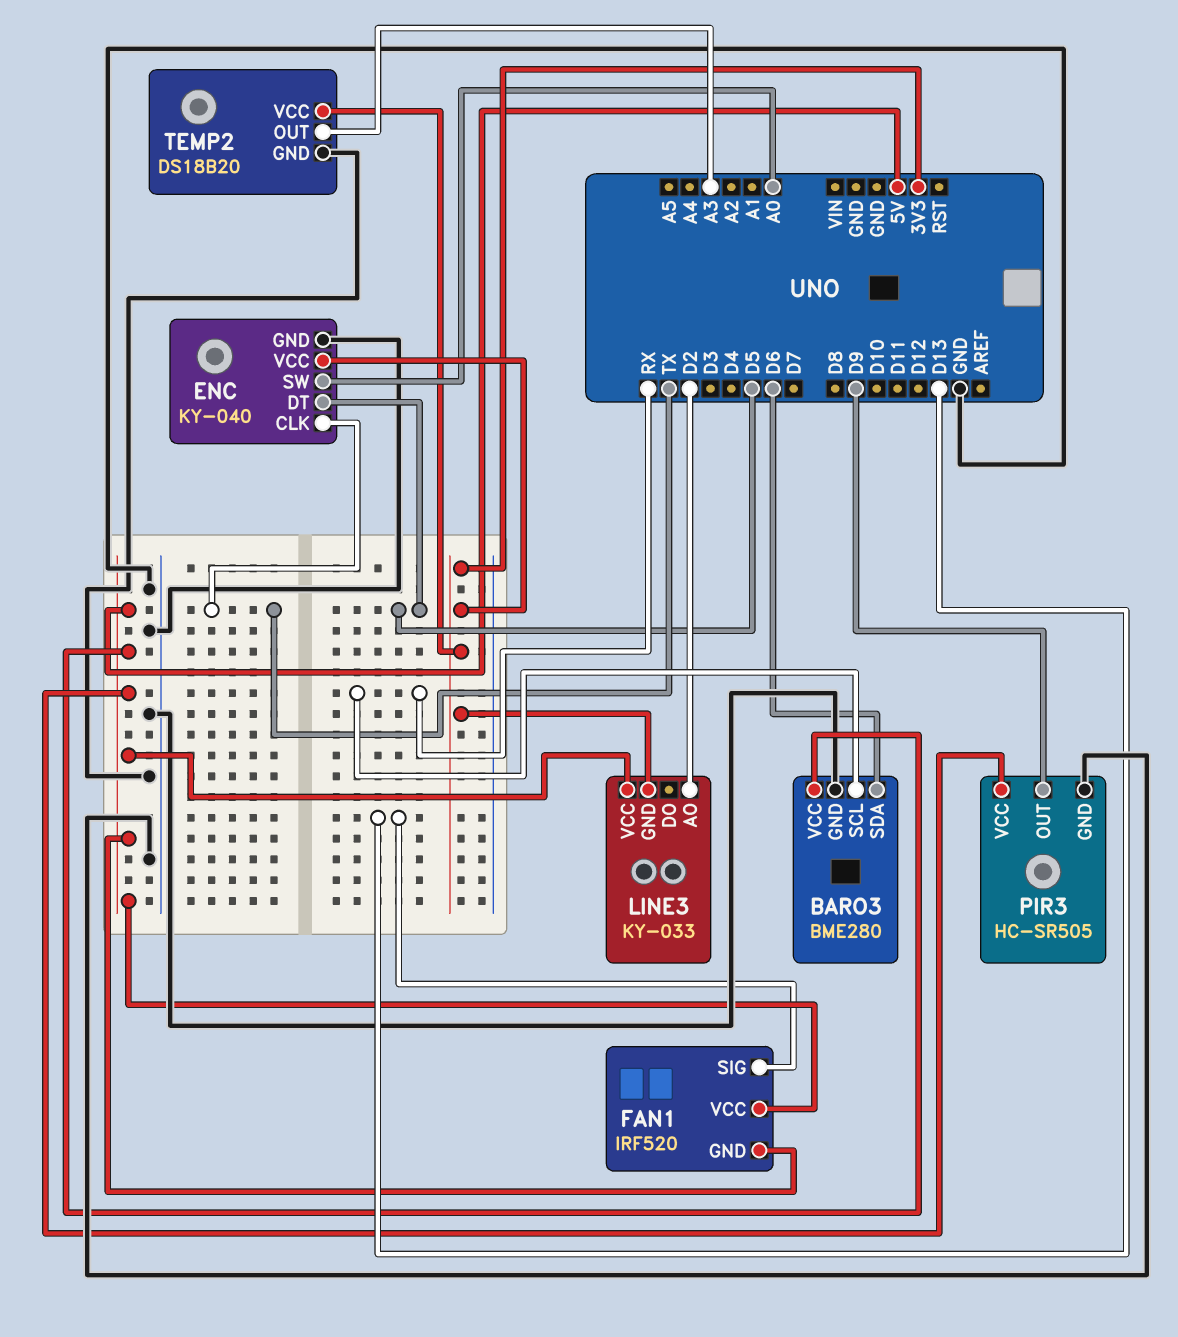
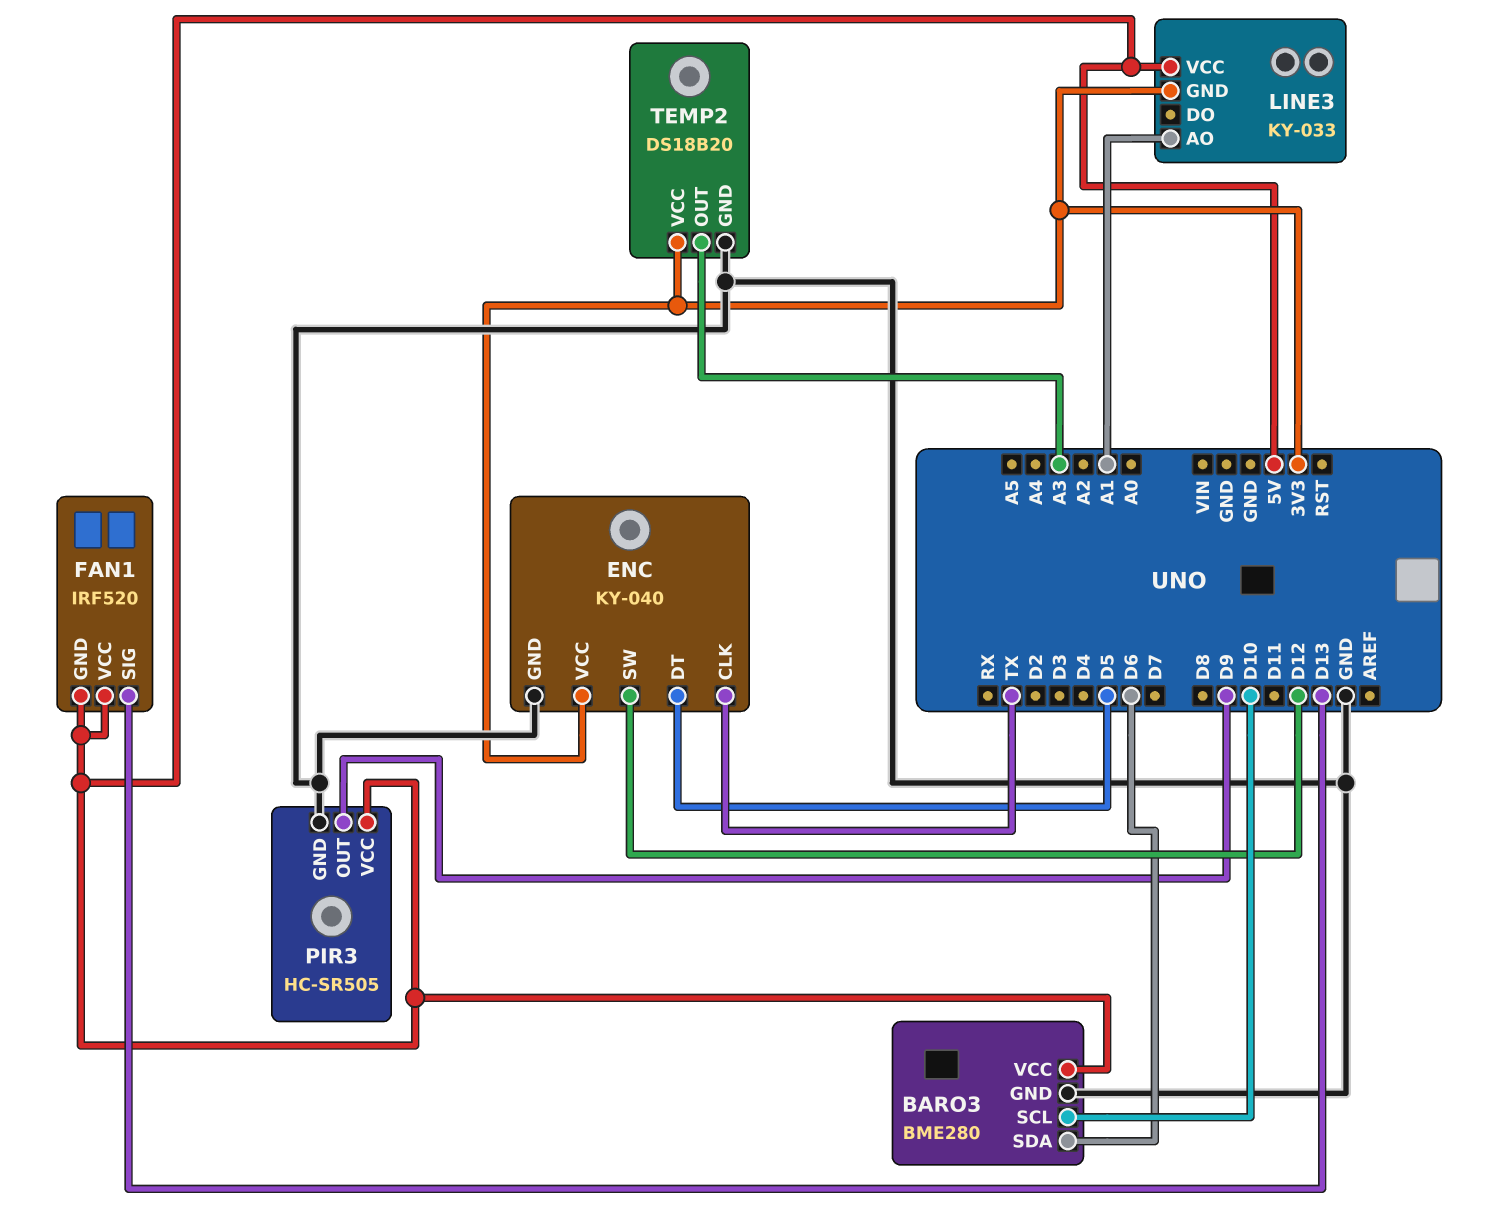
BARO3 pin SCL: RX -> D10
ENC pin SW: A0 -> D12
LINE3 pin AO: D2 -> A1

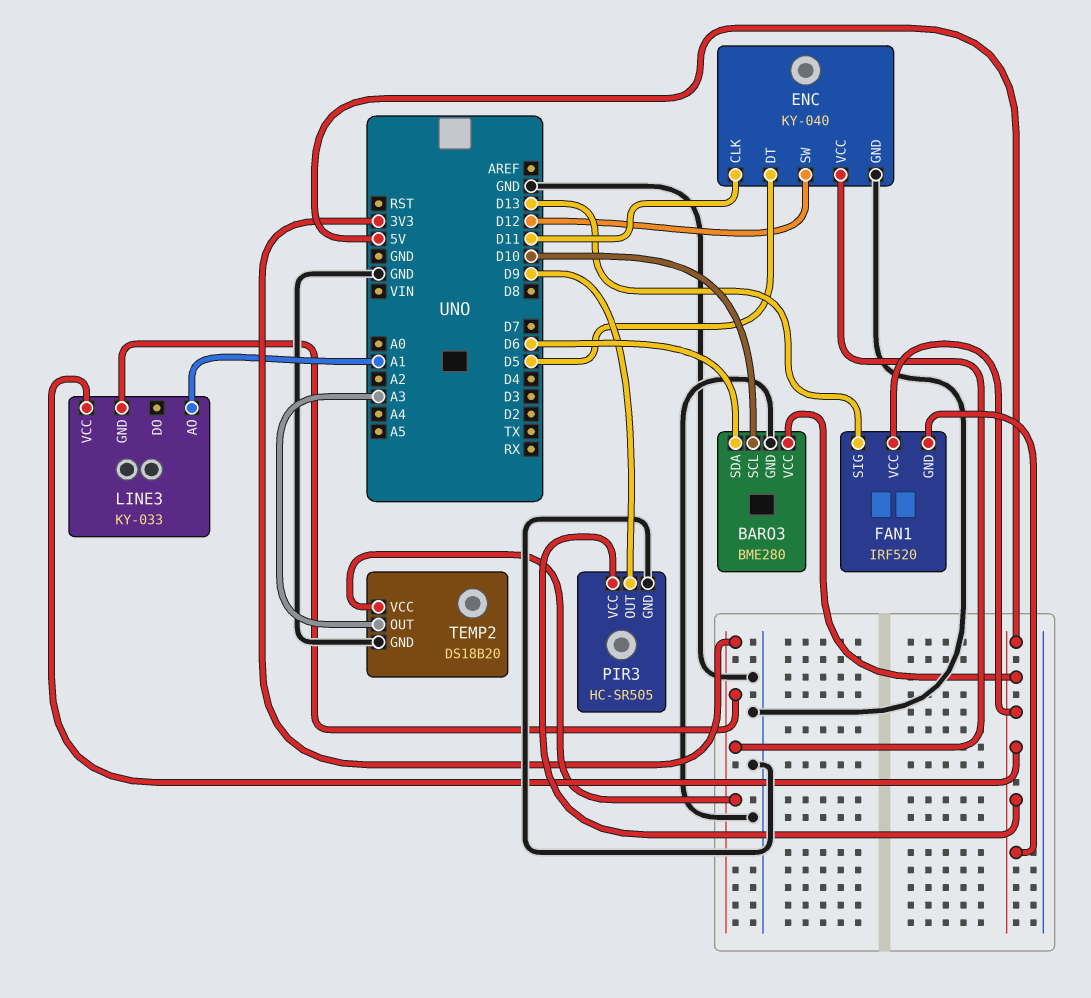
ENC pin CLK: TX -> D11

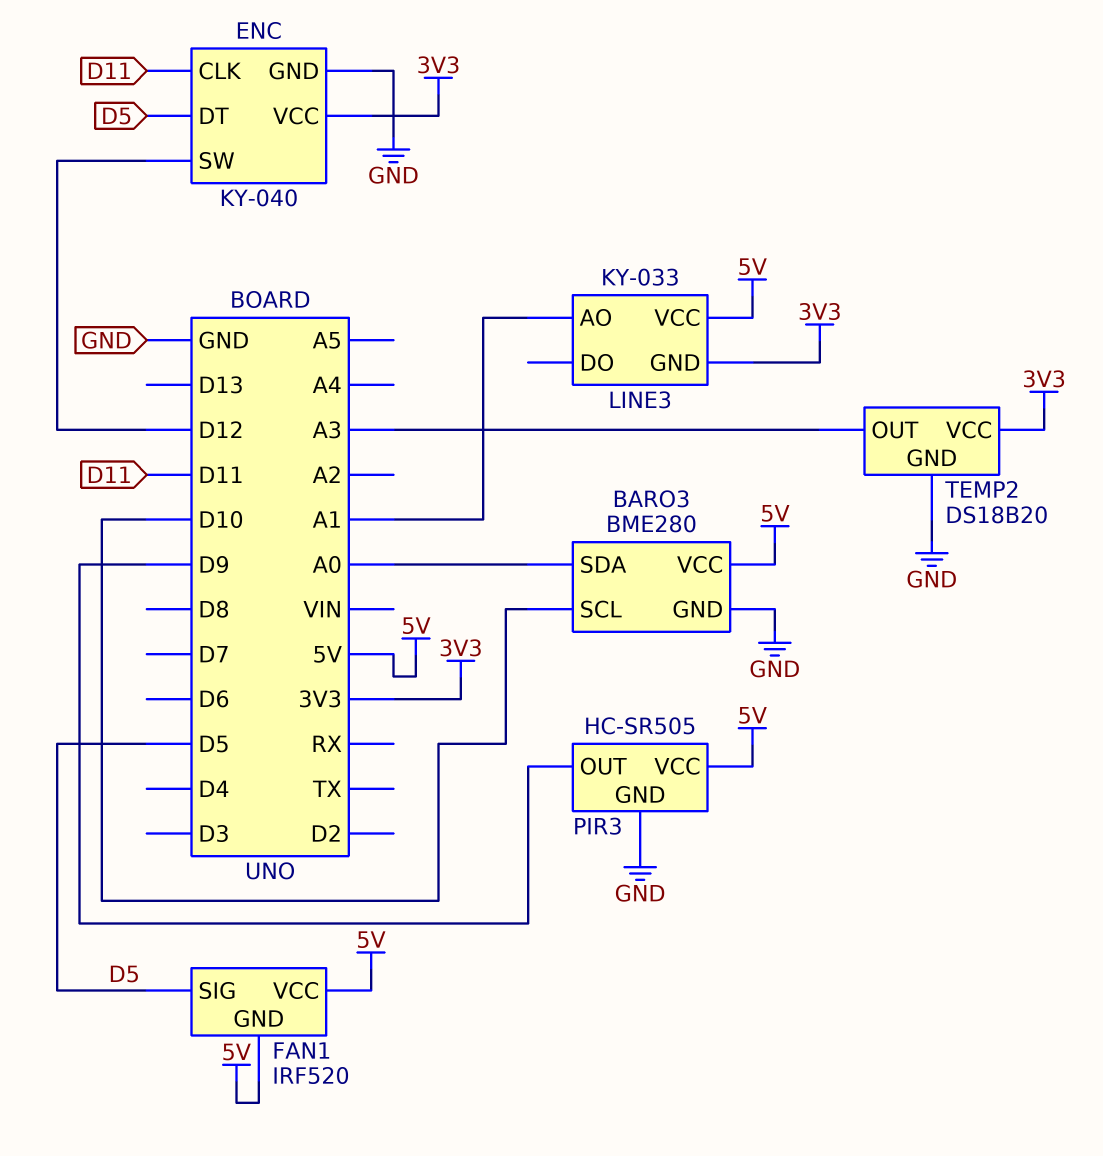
BARO3 pin SDA: D6 -> A0
FAN1 pin SIG: D13 -> D5

